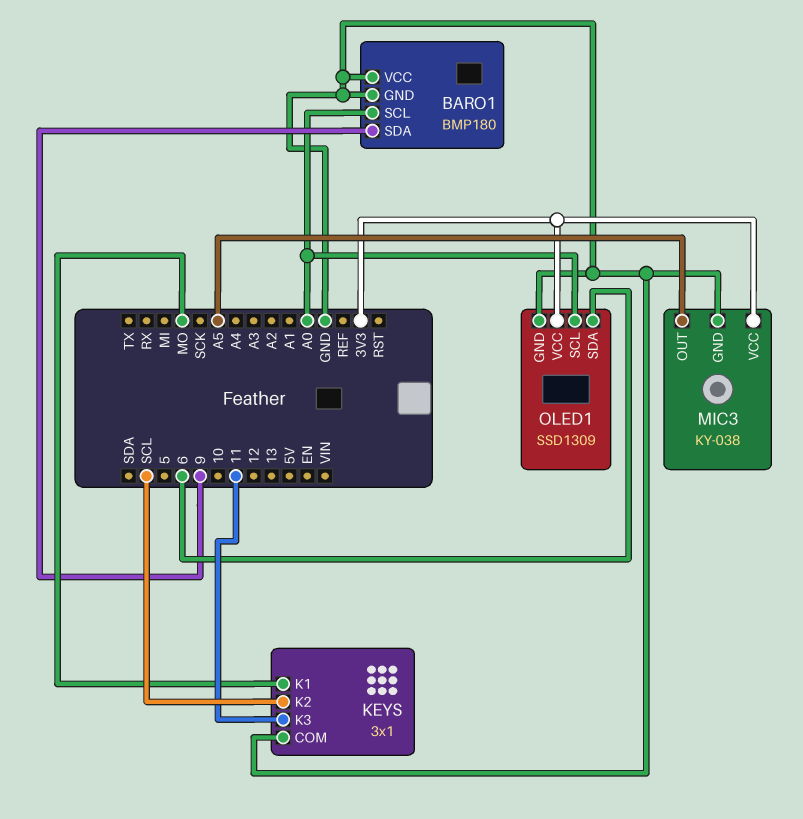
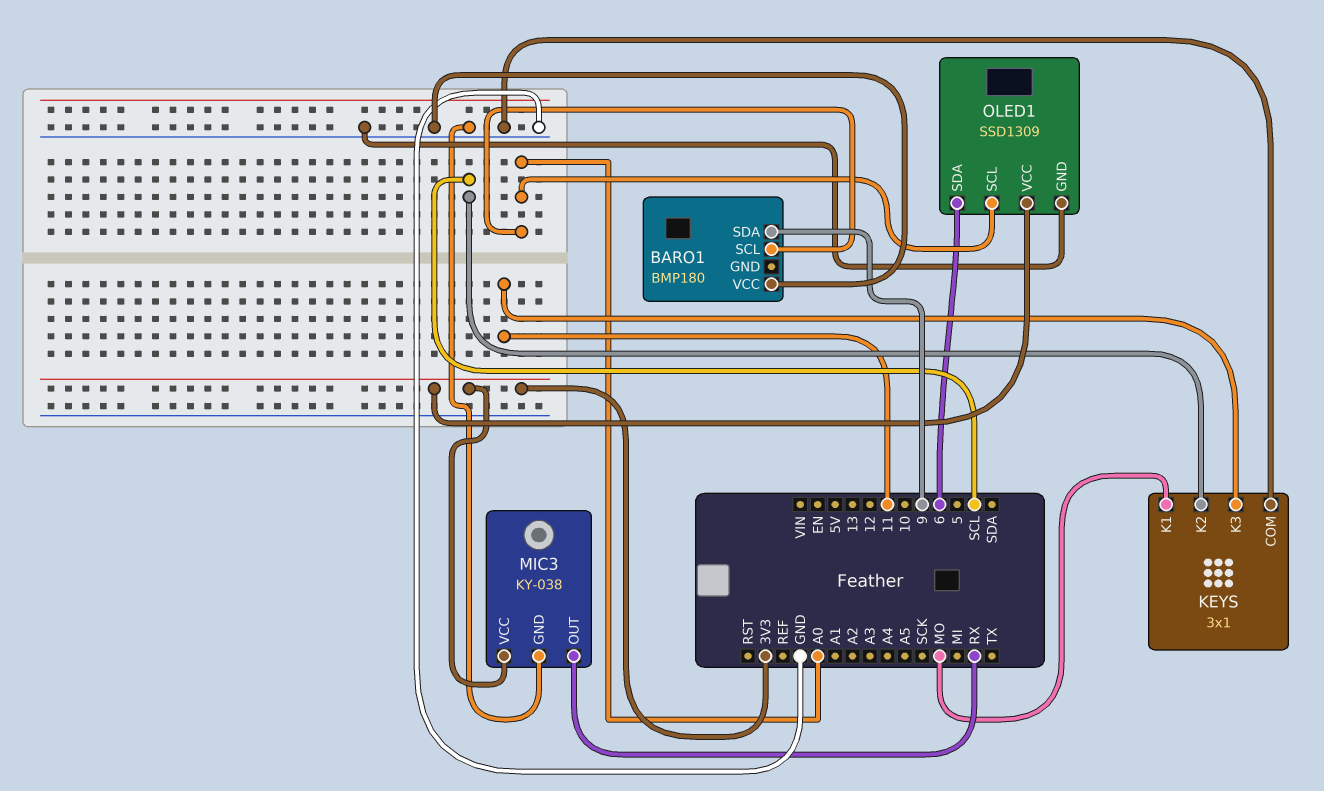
BARO1 pin GND: GND -> none
MIC3 pin OUT: A5 -> RX

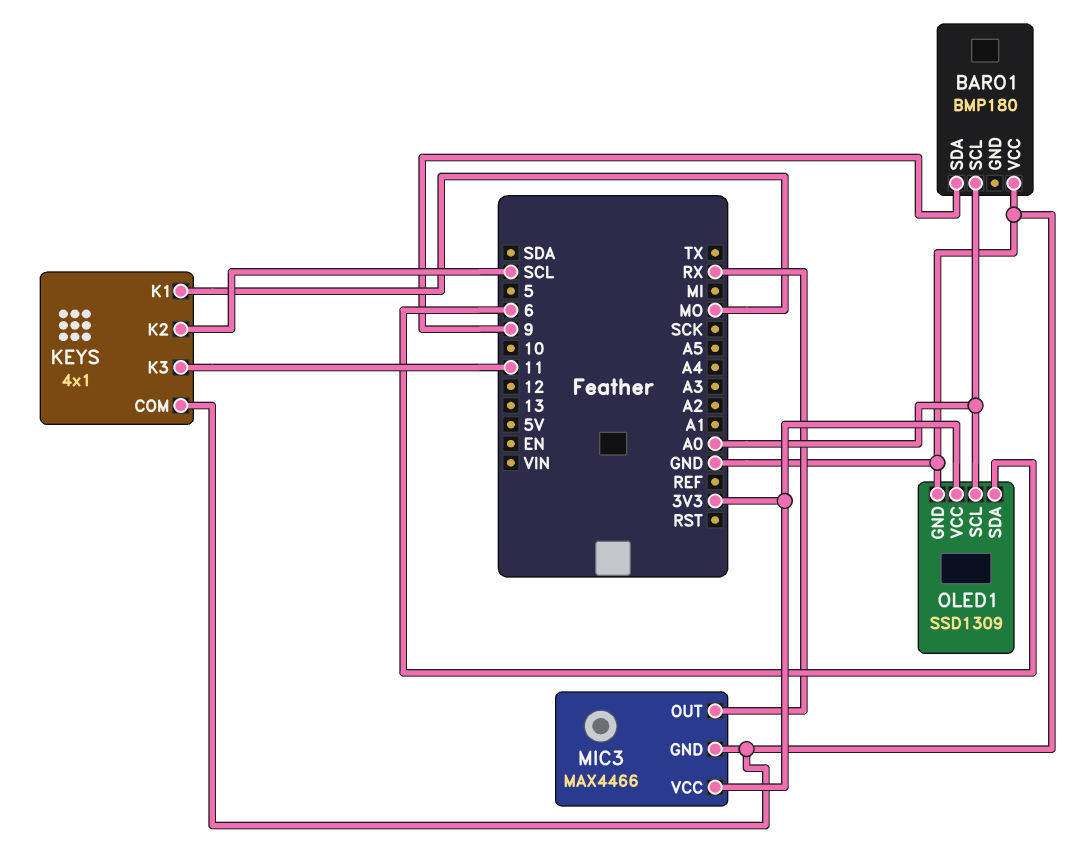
KEYS: 3x1 -> 4x1
MIC3: KY-038 -> MAX4466

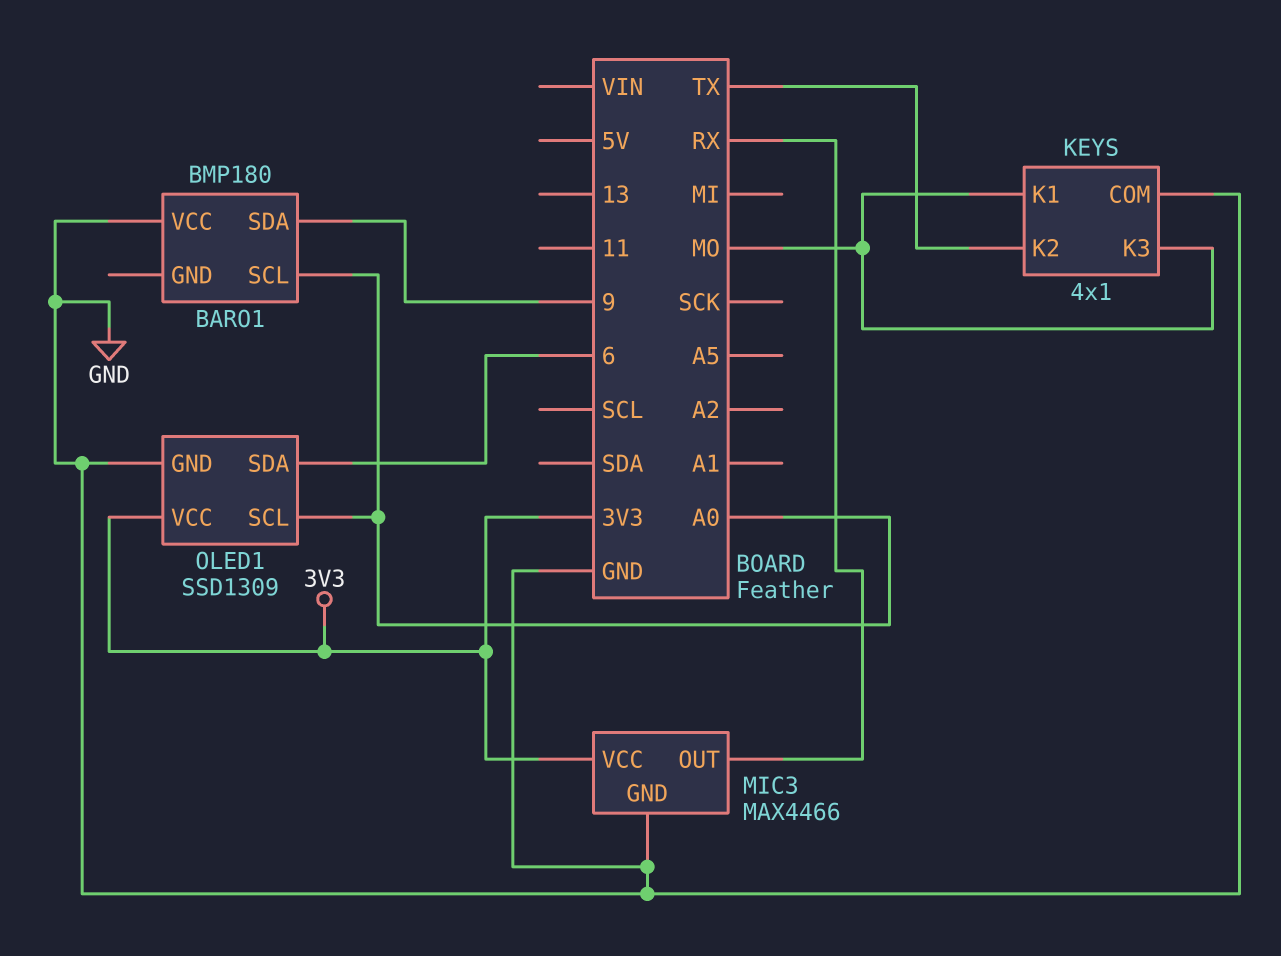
KEYS pin K2: SCL -> TX
KEYS pin K3: 11 -> MO

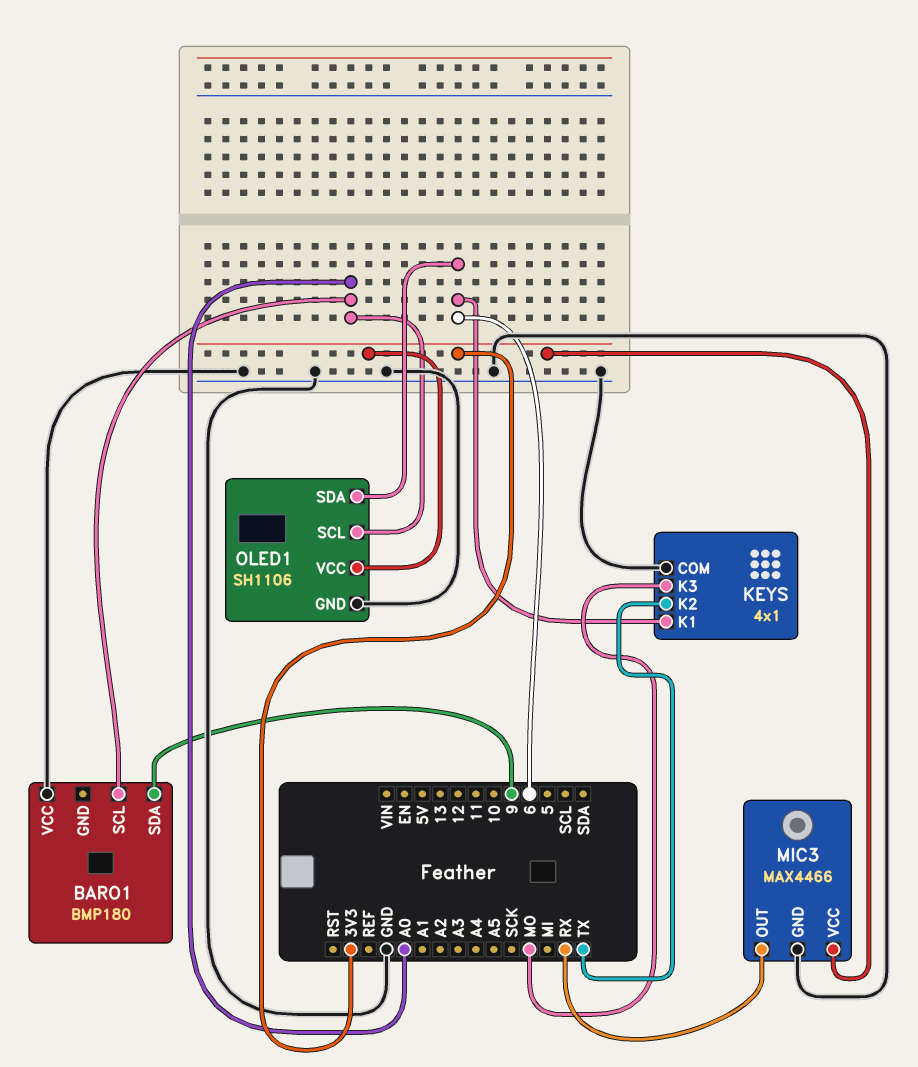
KEYS pin K1: MO -> 6
OLED1: SSD1309 -> SH1106

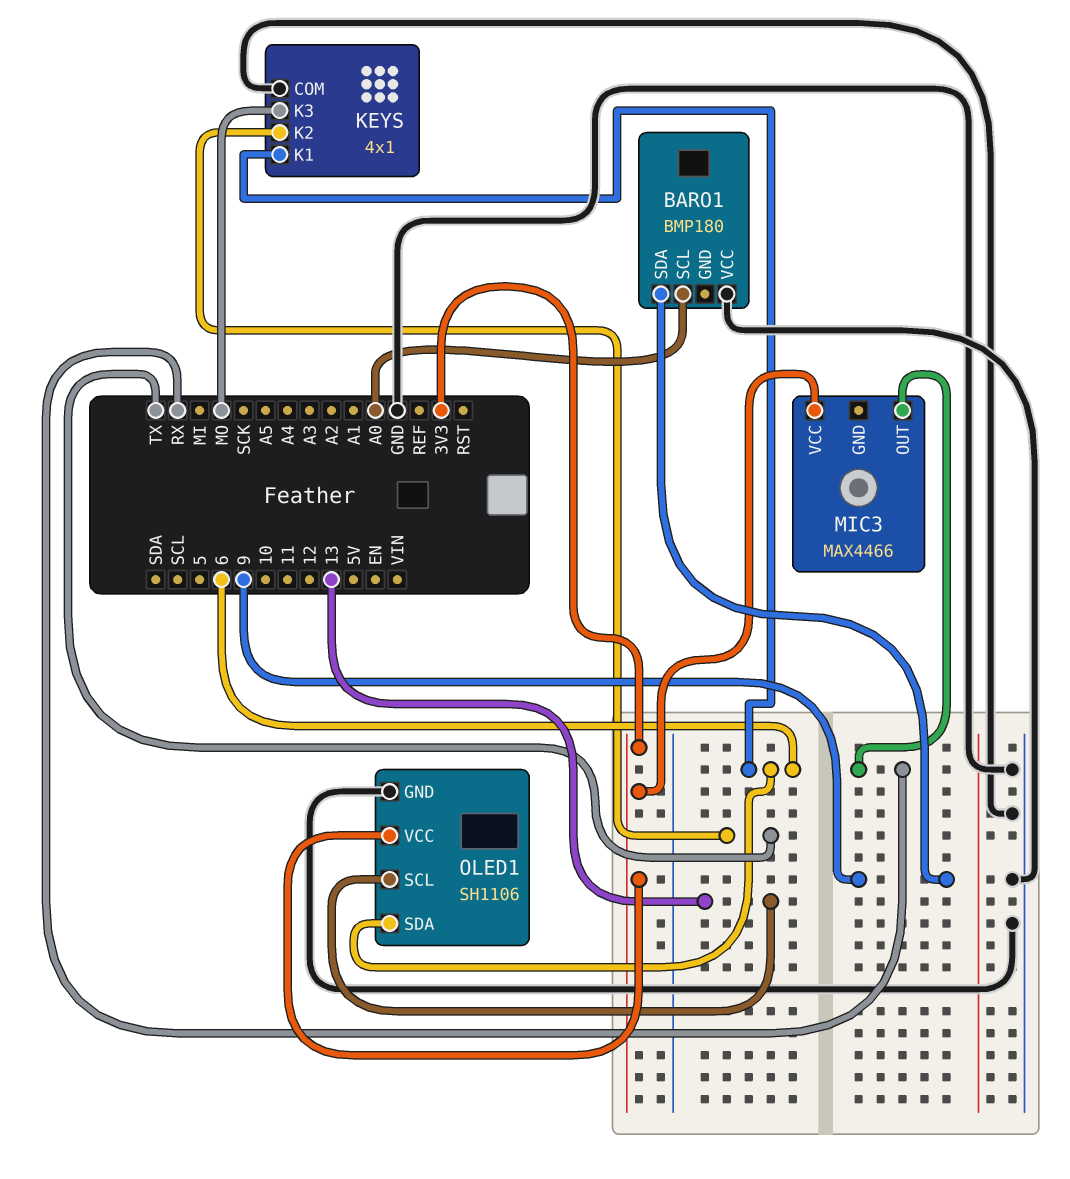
MIC3 pin GND: GND -> none
OLED1 pin SCL: A0 -> 13

